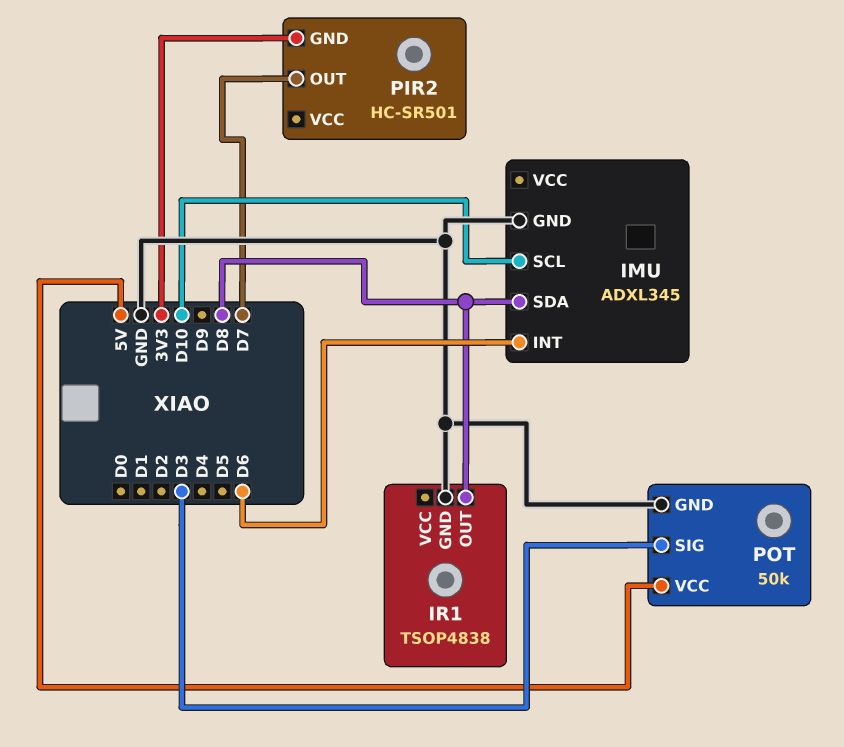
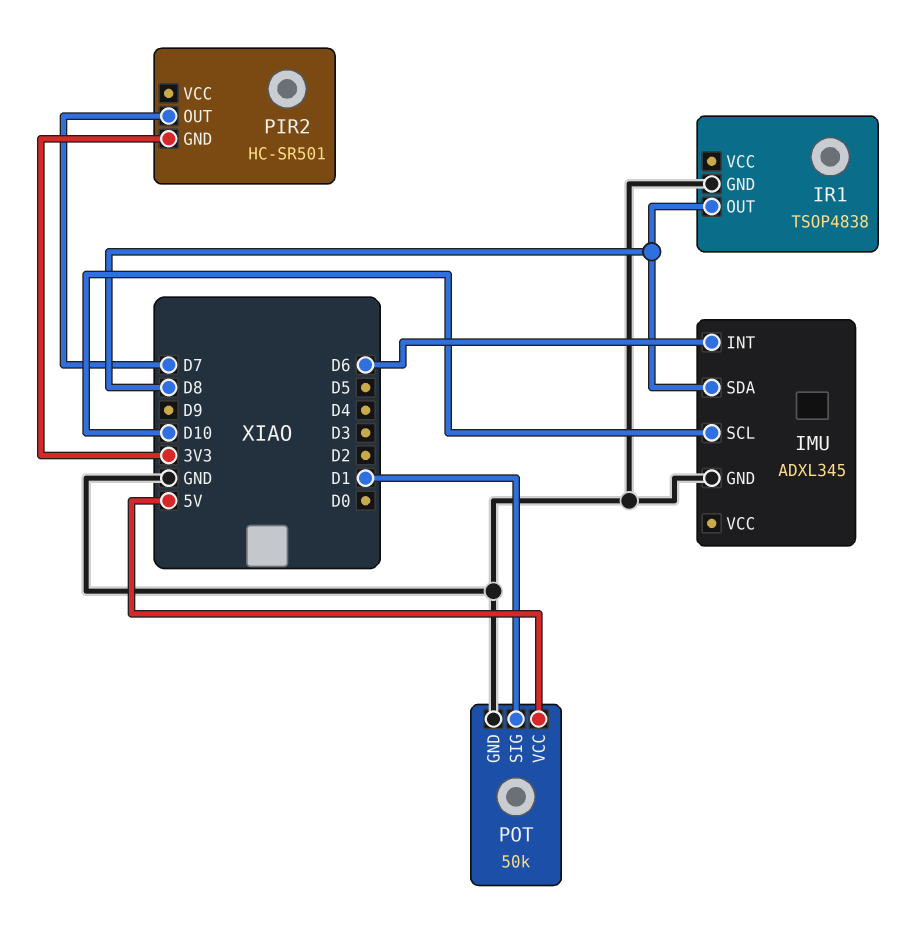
POT pin SIG: D3 -> D1

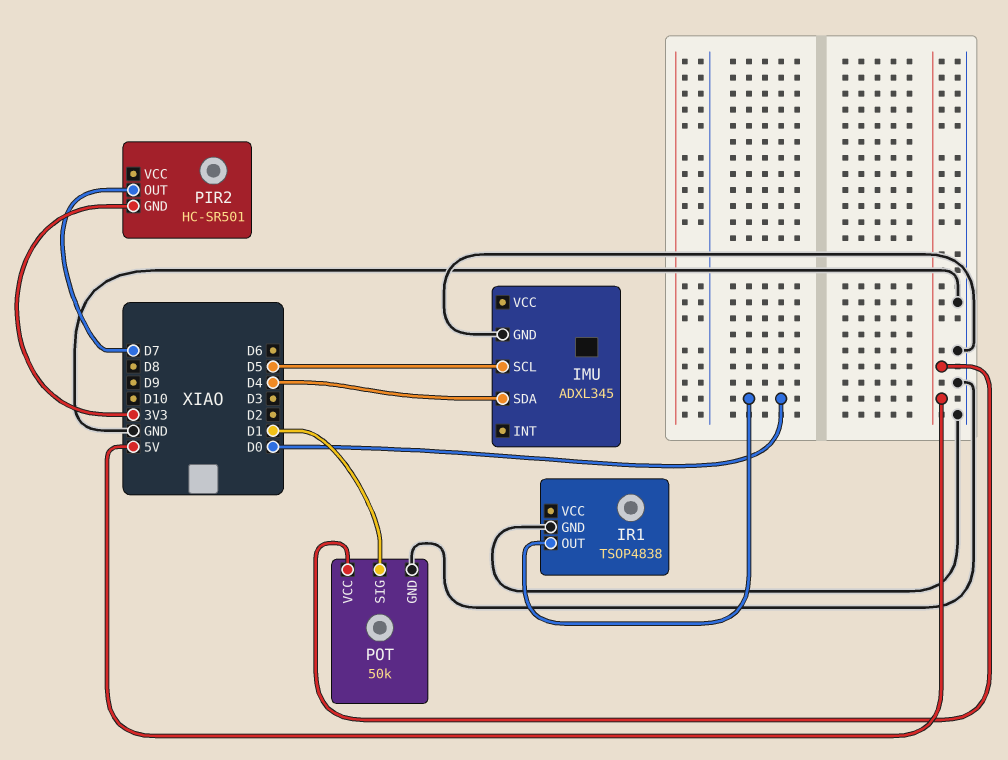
IMU pin INT: D6 -> none
IMU pin SCL: D10 -> D5
IMU pin SDA: D8 -> D4
IR1 pin OUT: D8 -> D0

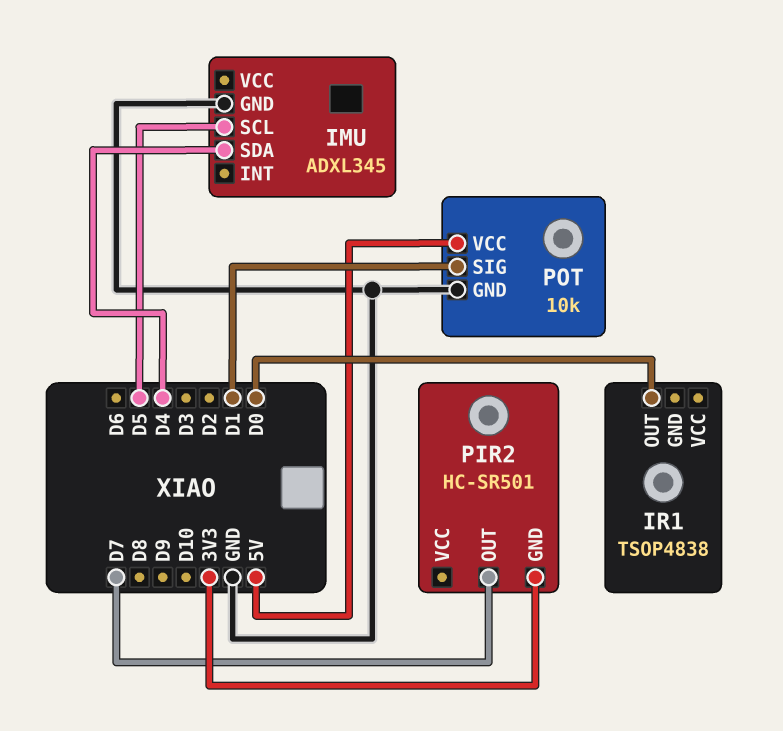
IR1 pin GND: GND -> none
POT: 50k -> 10k

